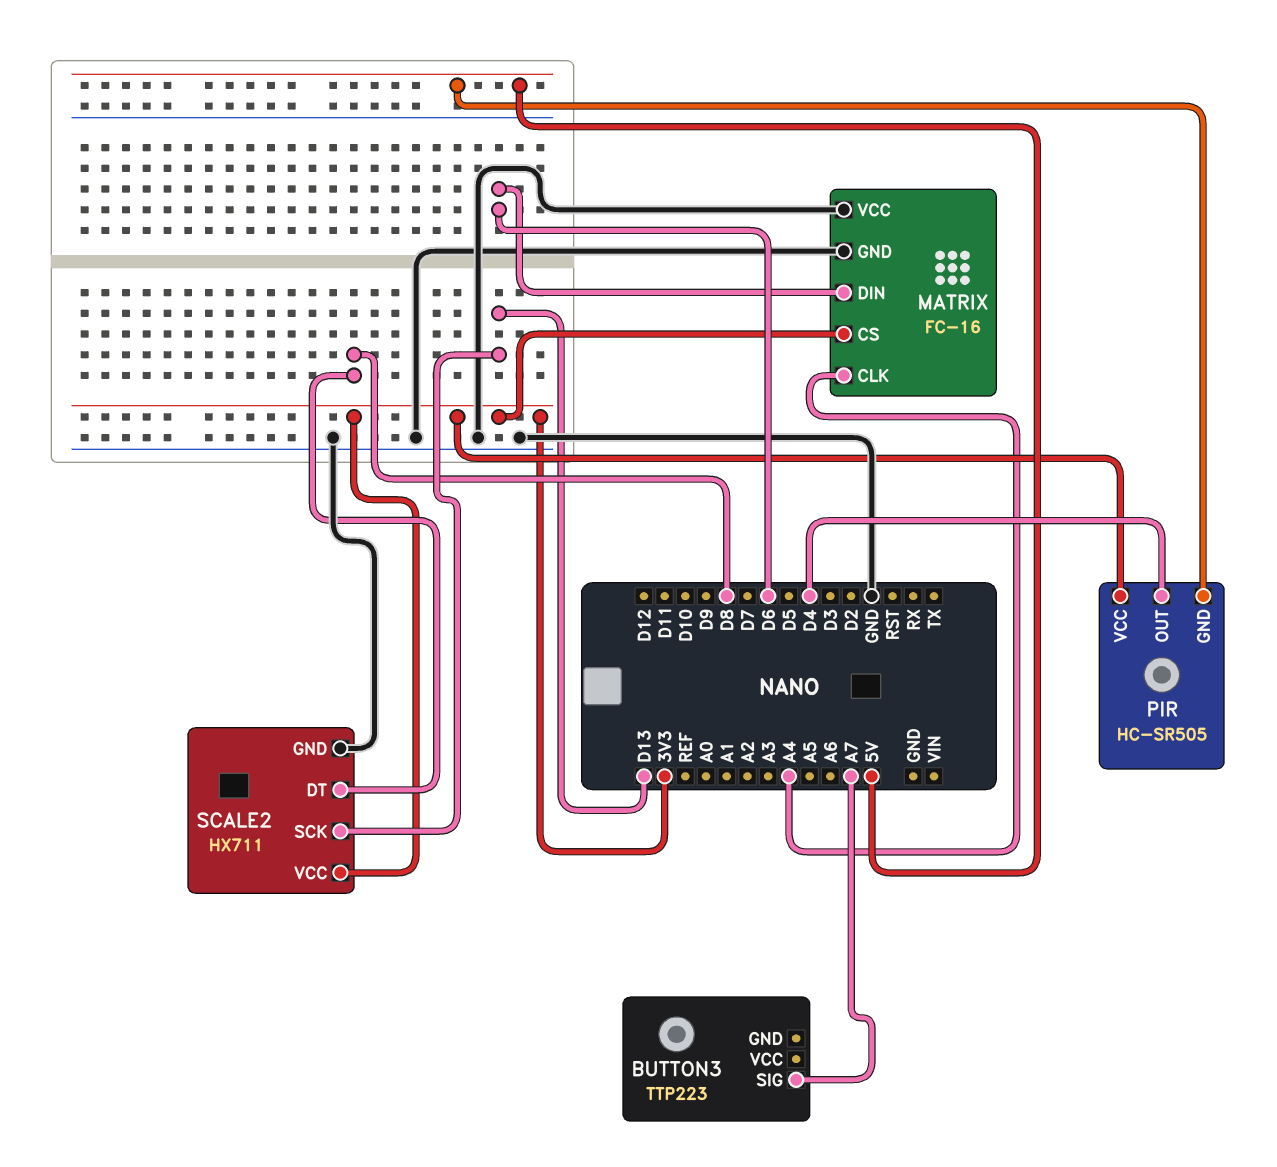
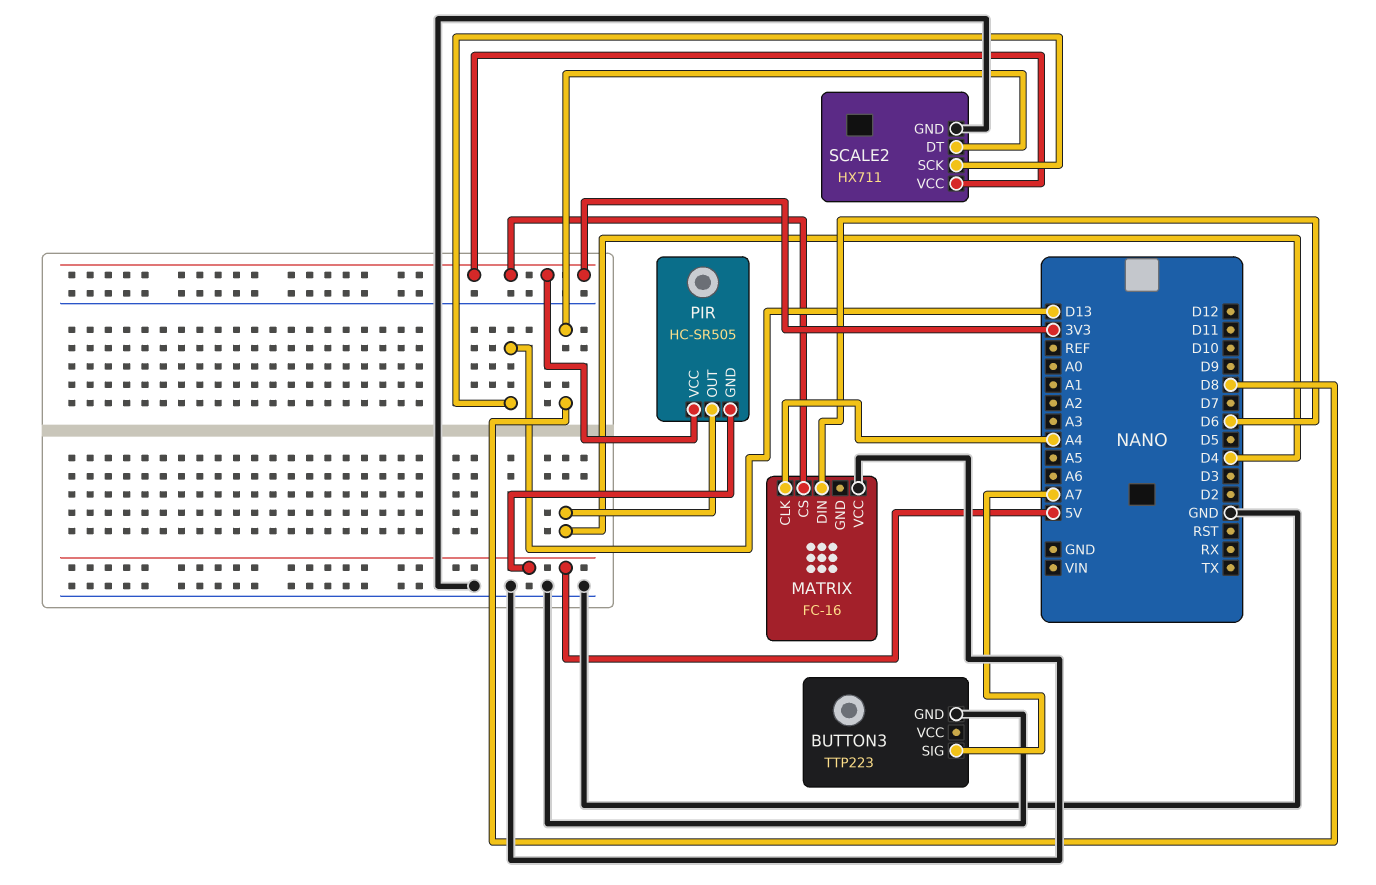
BUTTON3 pin GND: none -> GND
MATRIX pin GND: GND -> none

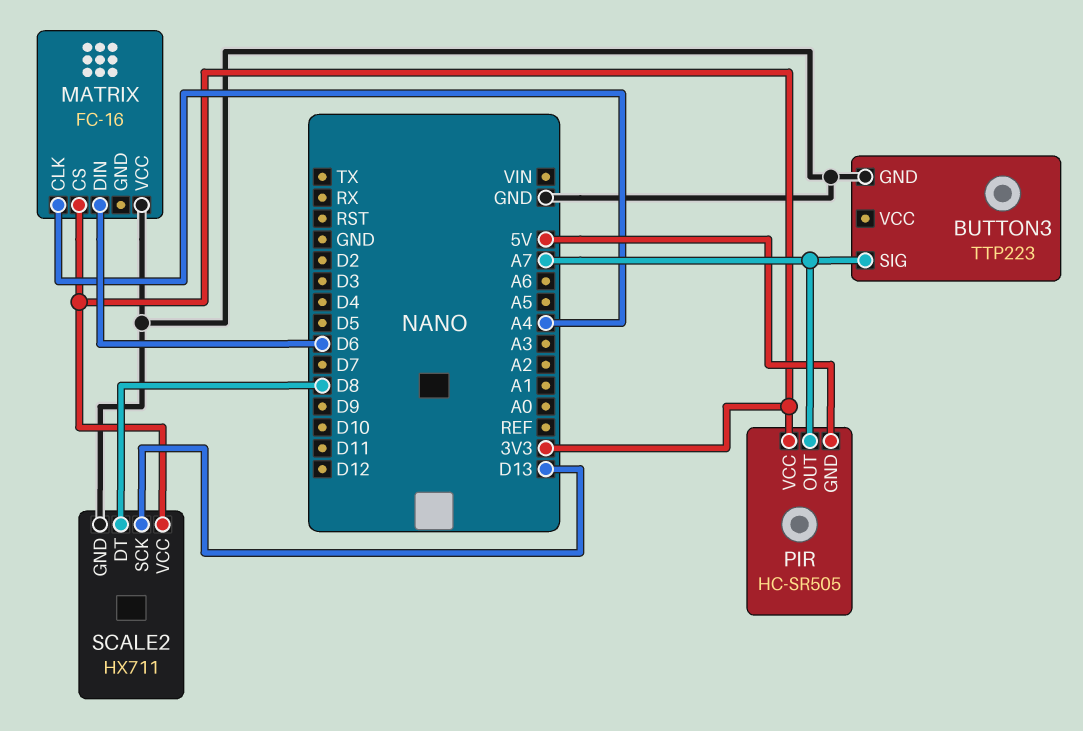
PIR pin OUT: D4 -> A7

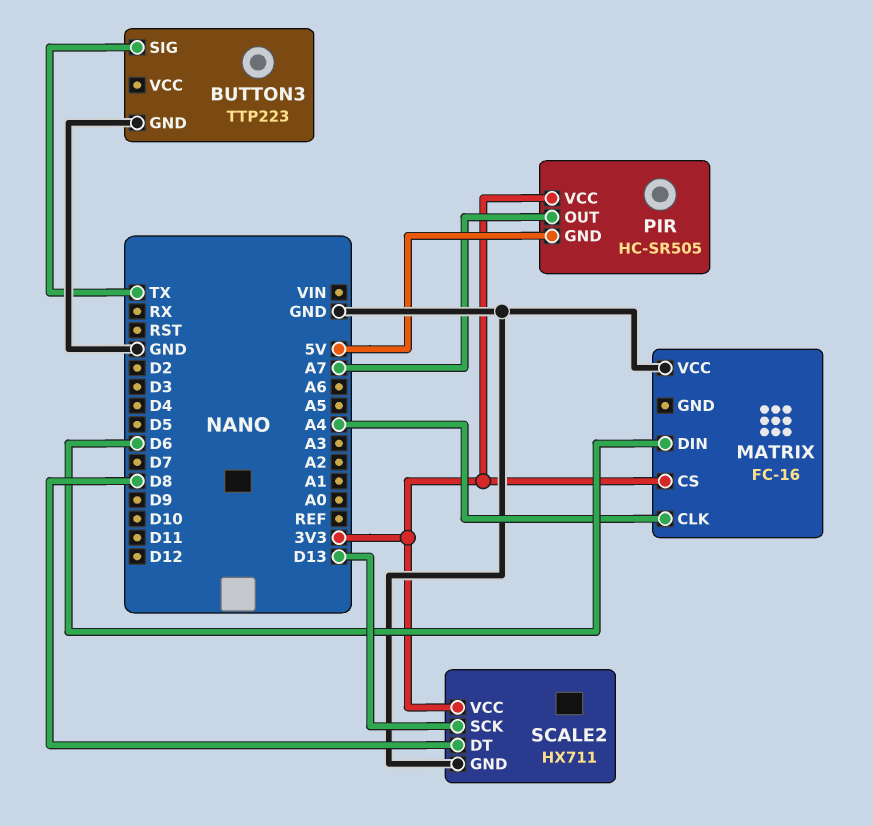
BUTTON3 pin SIG: A7 -> TX

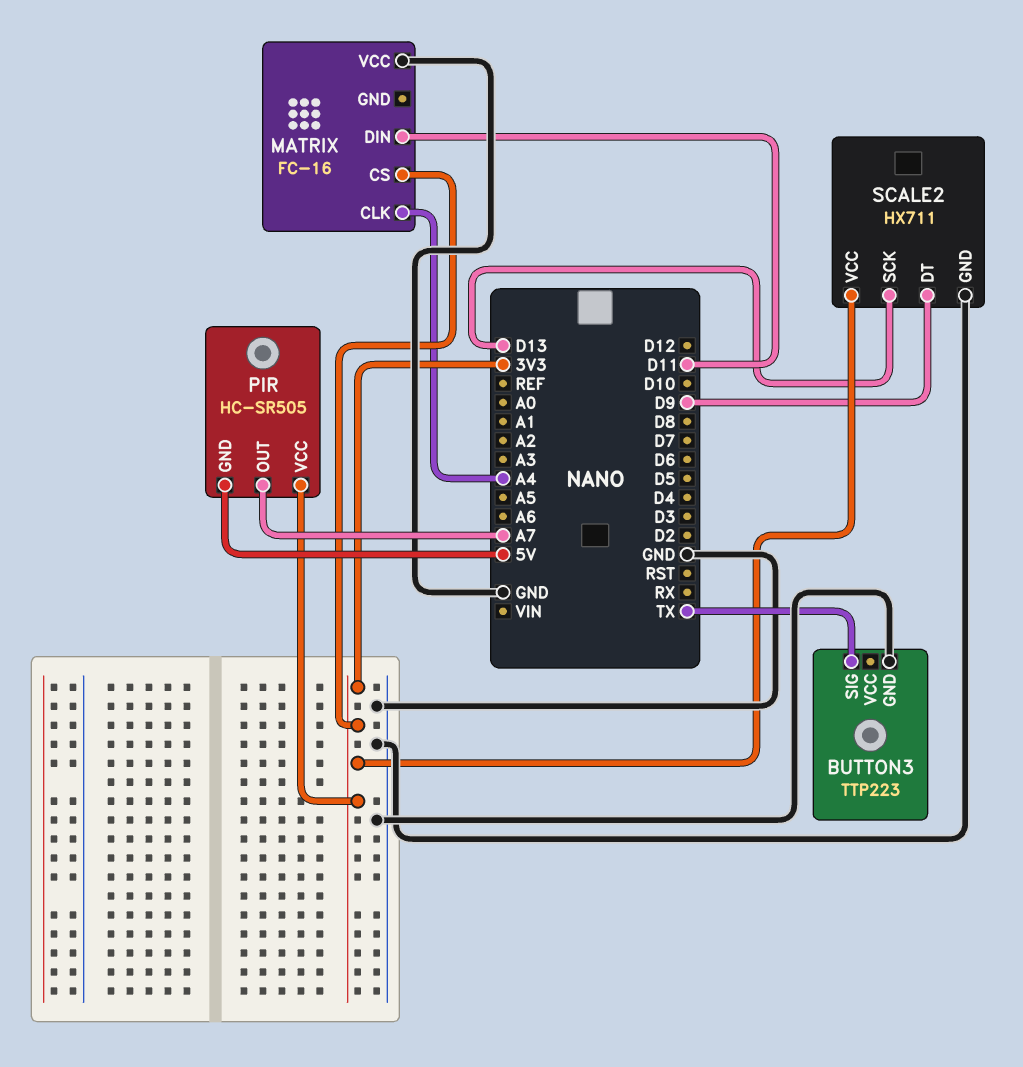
MATRIX pin DIN: D6 -> D11
SCALE2 pin DT: D8 -> D9

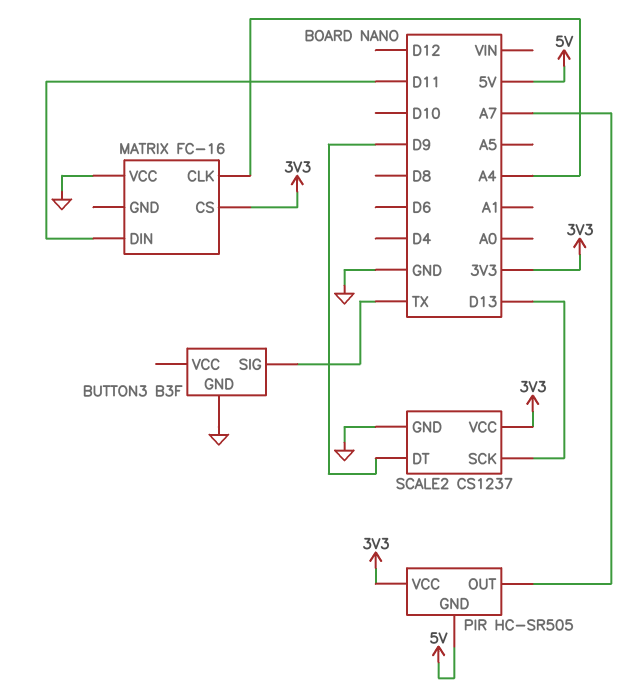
BUTTON3: TTP223 -> B3F
SCALE2: HX711 -> CS1237

